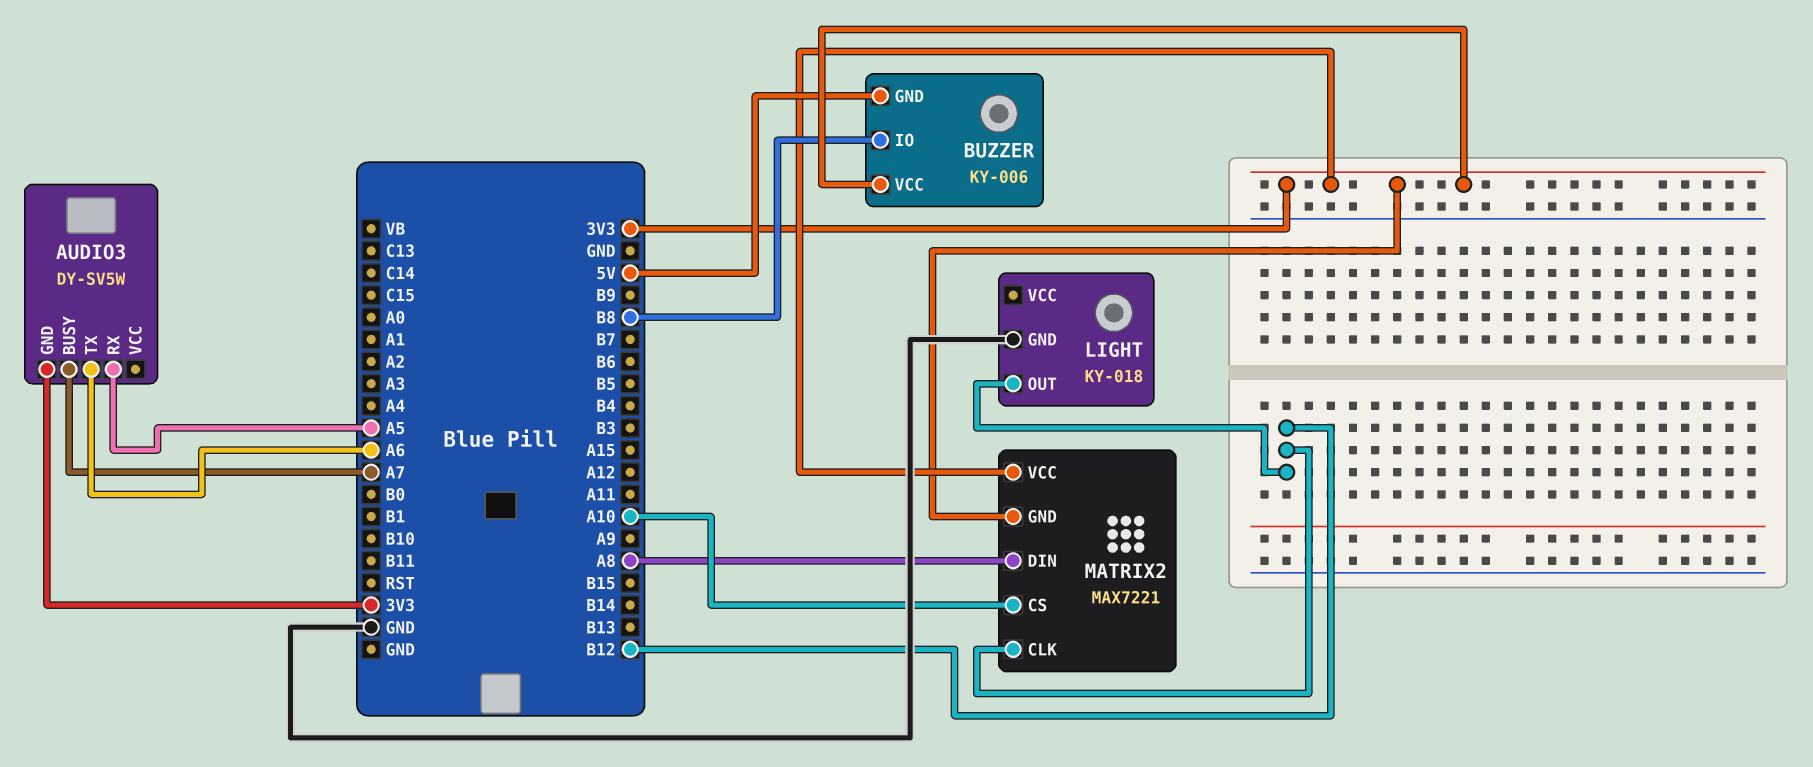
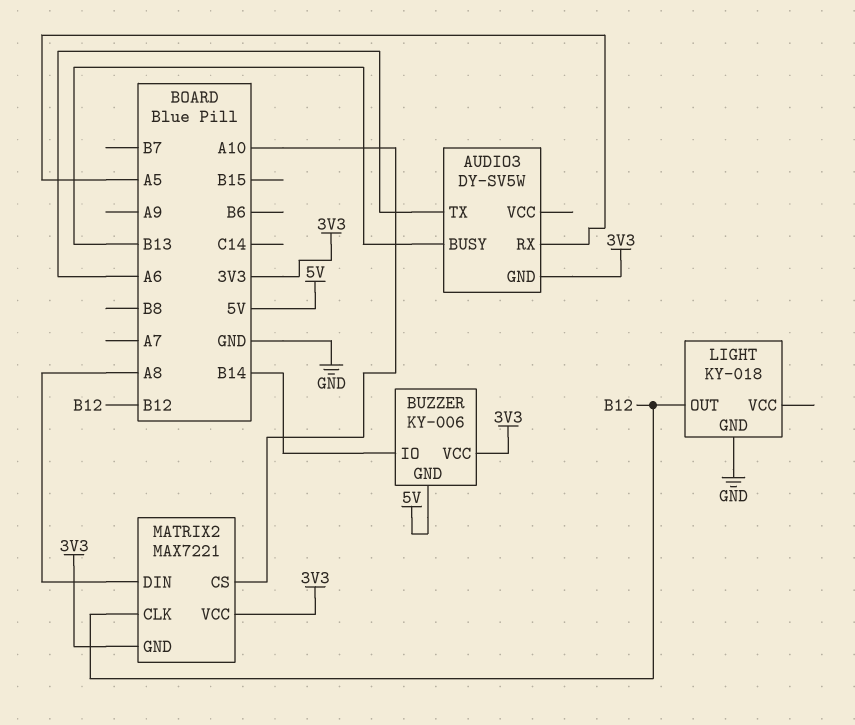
AUDIO3 pin BUSY: A7 -> B13
BUZZER pin IO: B8 -> B14

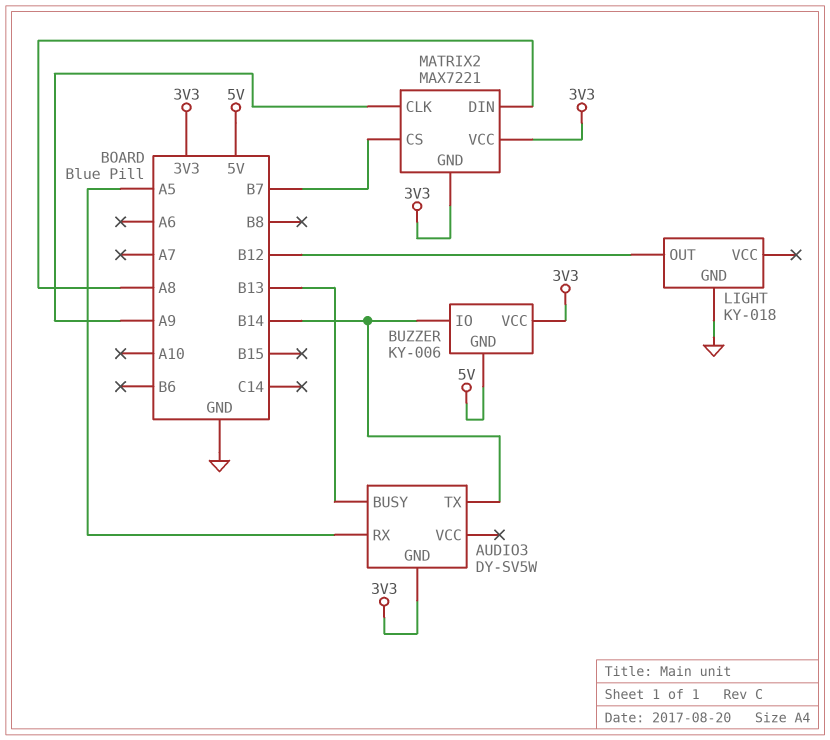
AUDIO3 pin TX: A6 -> B14
MATRIX2 pin CLK: B12 -> A9
MATRIX2 pin CS: A10 -> B7

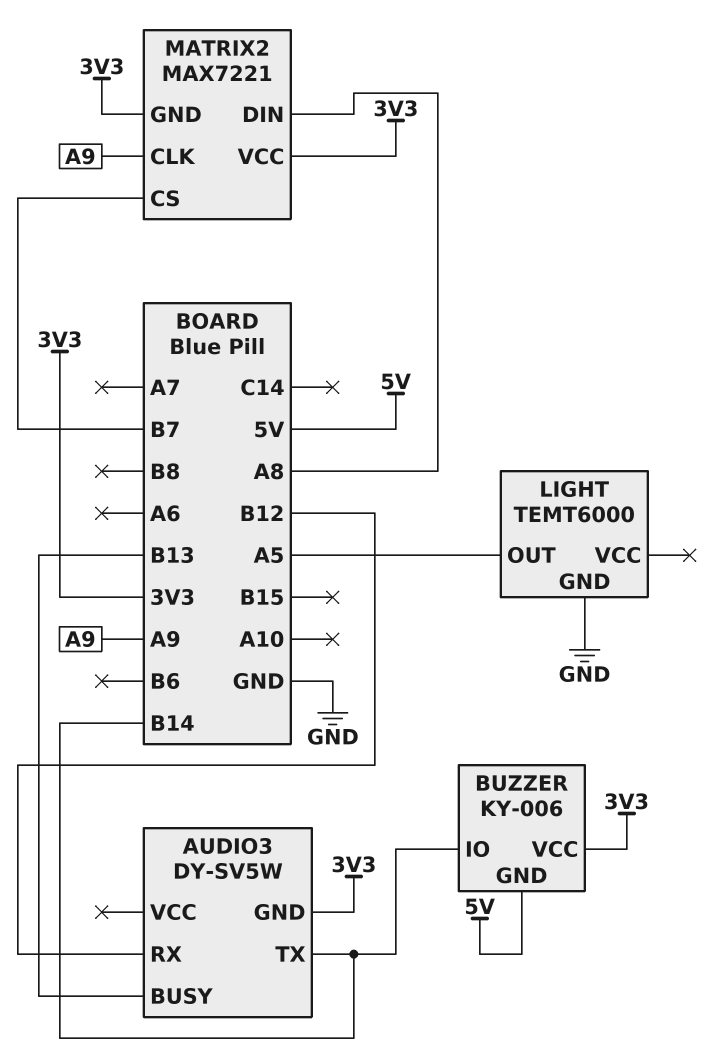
AUDIO3 pin RX: A5 -> B12
LIGHT: KY-018 -> TEMT6000
LIGHT pin OUT: B12 -> A5

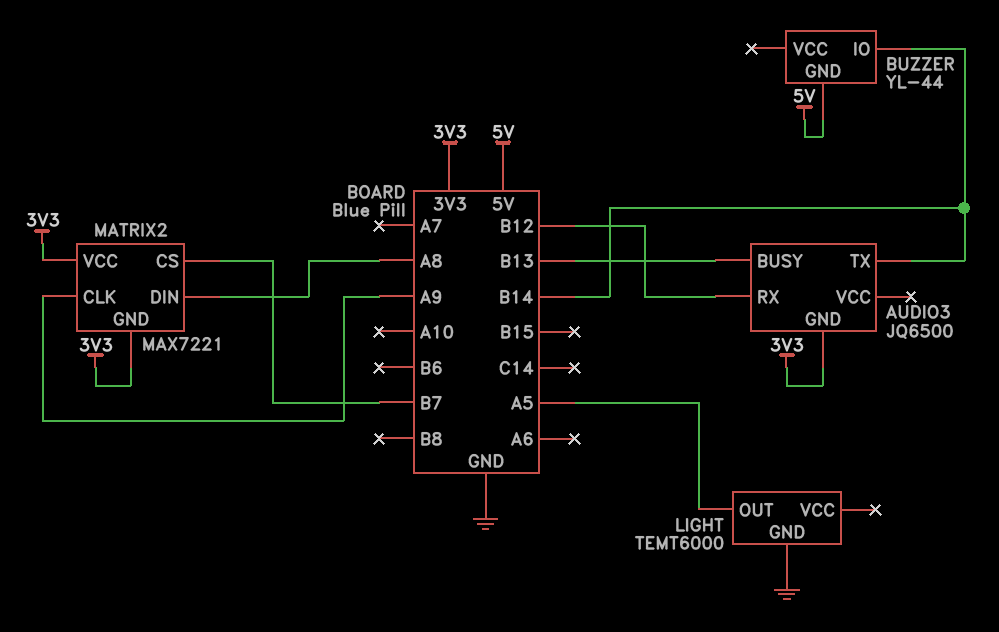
AUDIO3: DY-SV5W -> JQ6500
BUZZER: KY-006 -> YL-44
BUZZER pin VCC: 3V3 -> none

